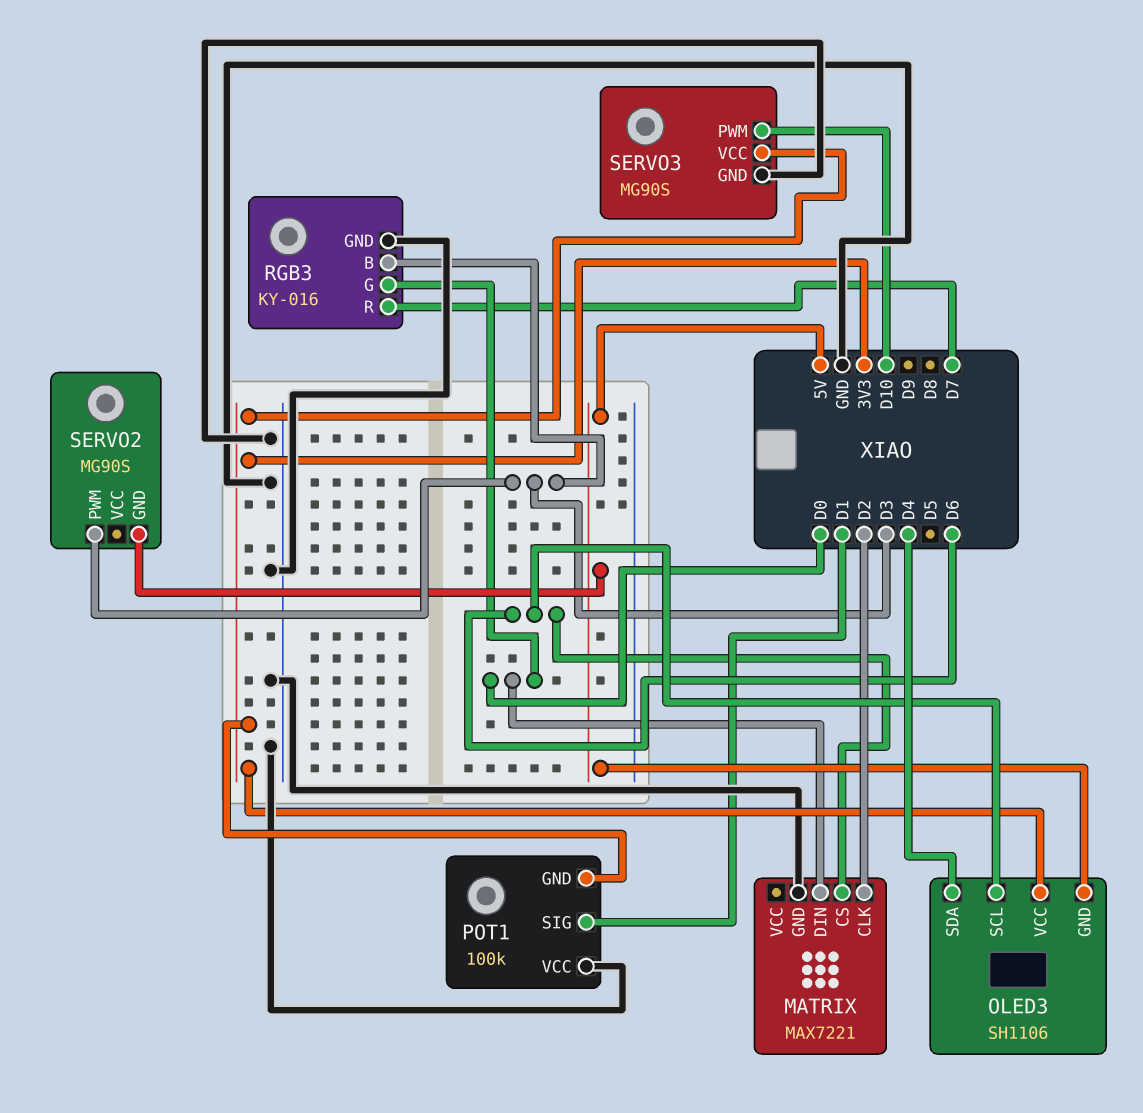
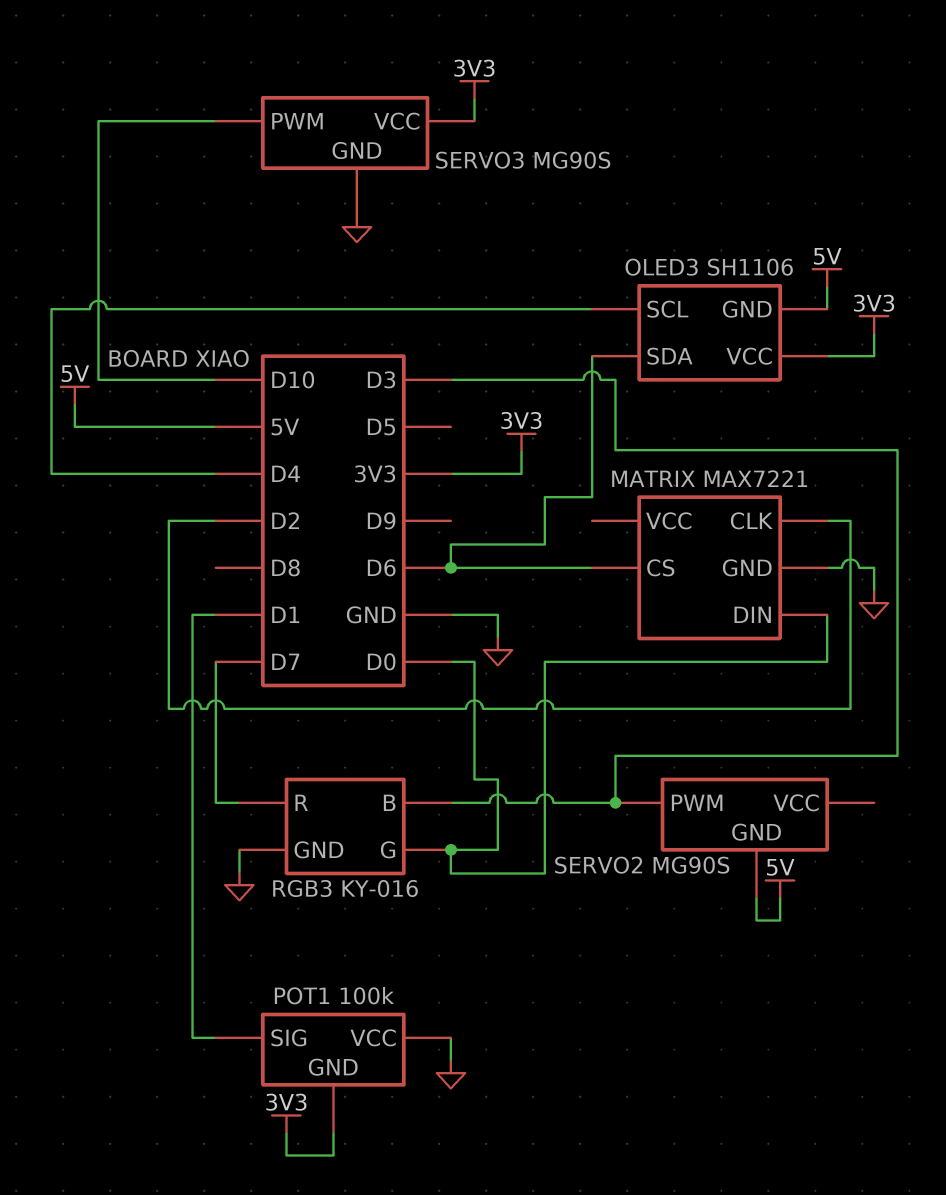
OLED3 pin SCL: D6 -> D4
OLED3 pin SDA: D4 -> D6

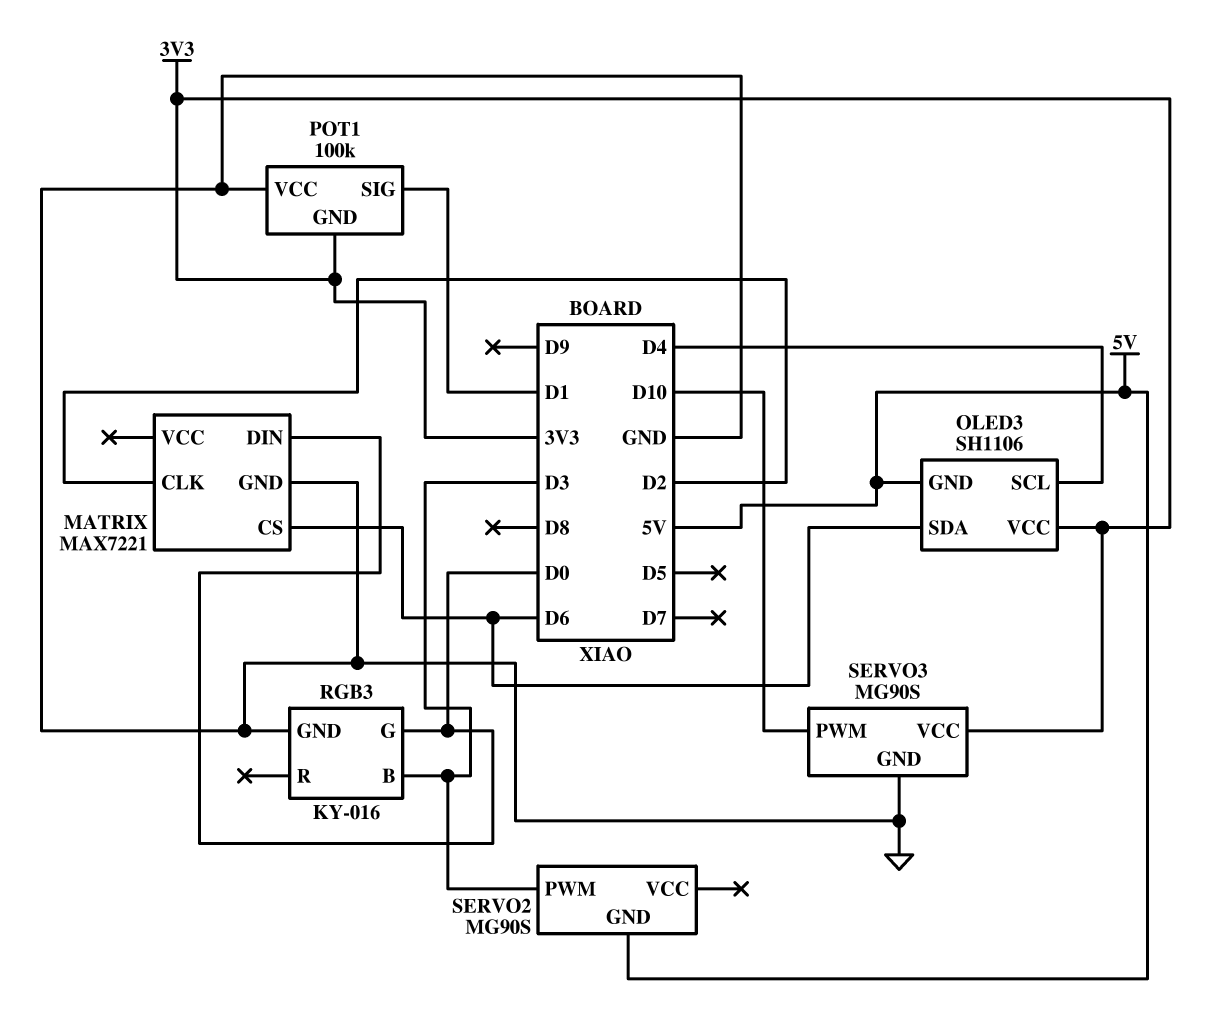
RGB3 pin R: D7 -> none

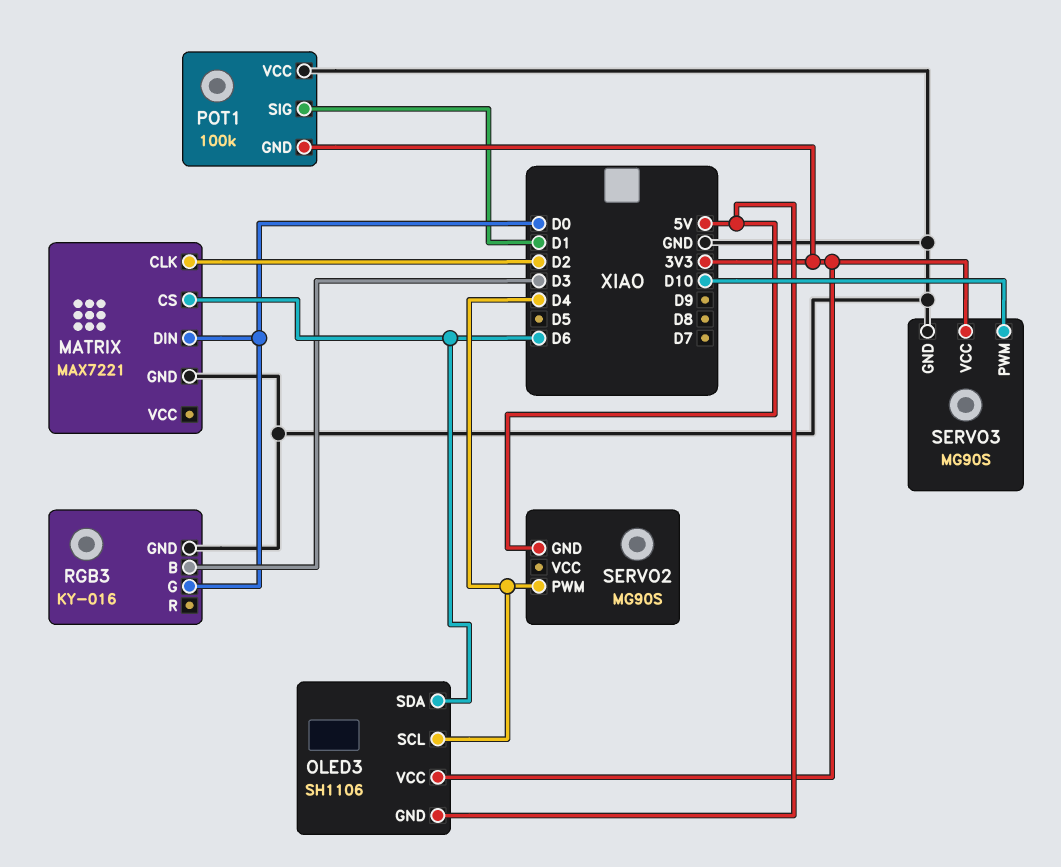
SERVO2 pin PWM: D3 -> D4

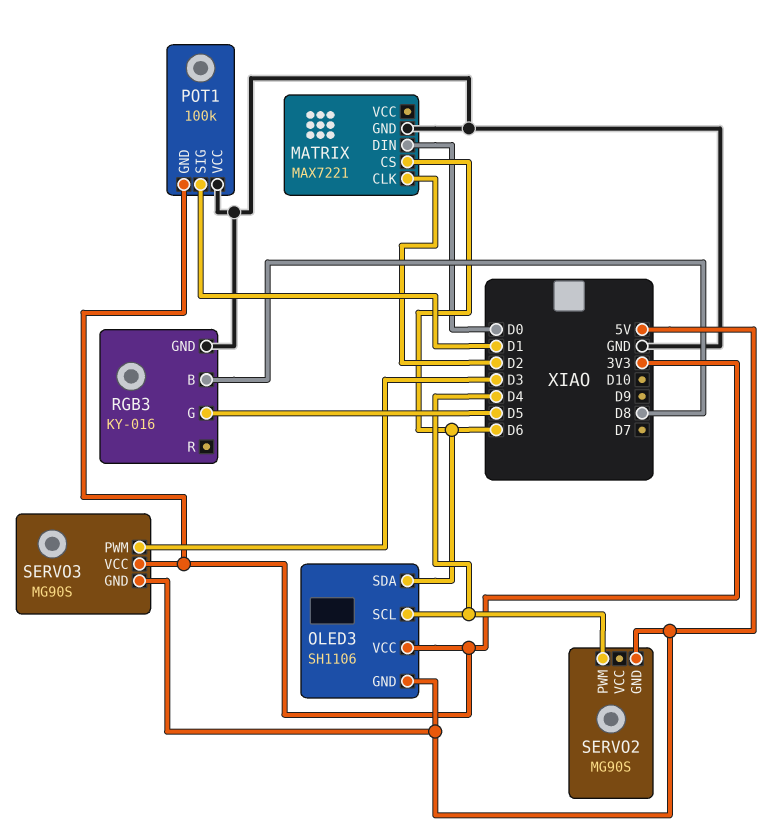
RGB3 pin B: D3 -> D8
RGB3 pin G: D0 -> D5
SERVO3 pin GND: GND -> 5V
SERVO3 pin PWM: D10 -> D3

